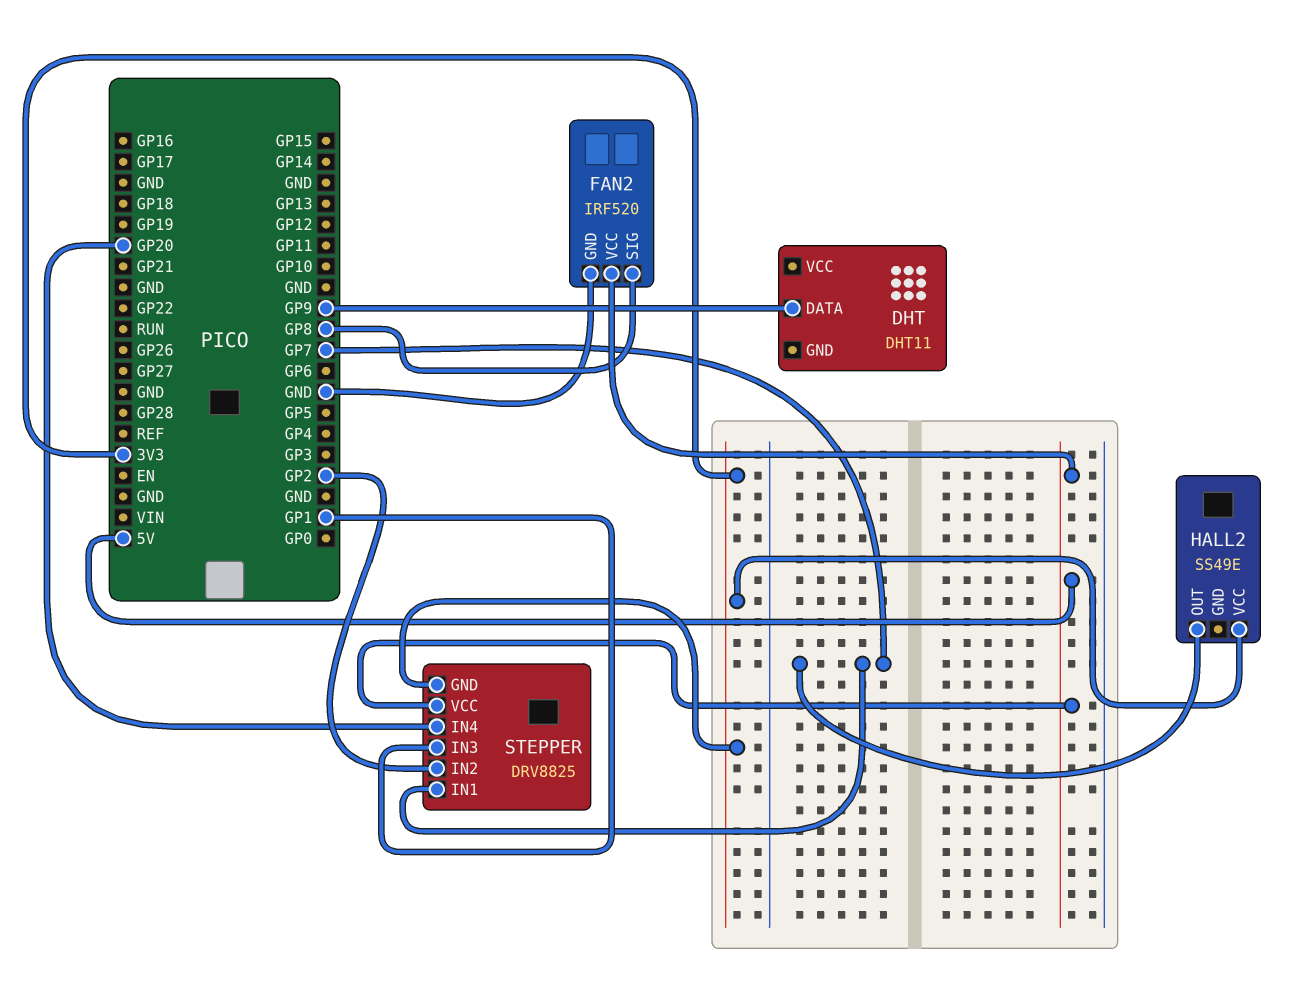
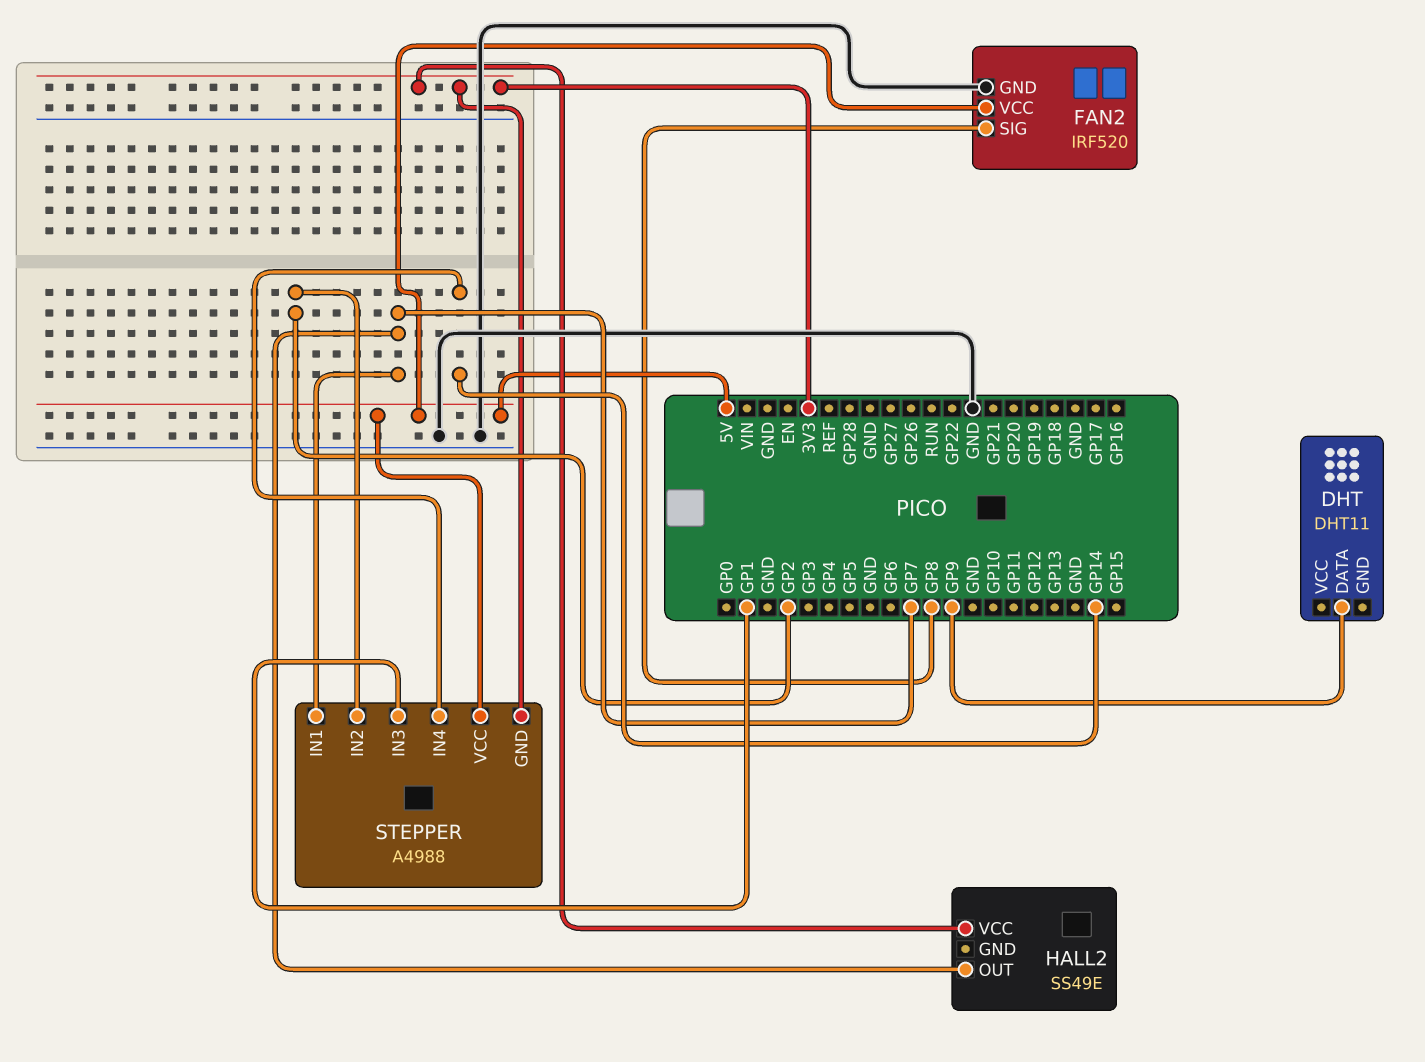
STEPPER: DRV8825 -> A4988
STEPPER pin IN4: GP20 -> GP14

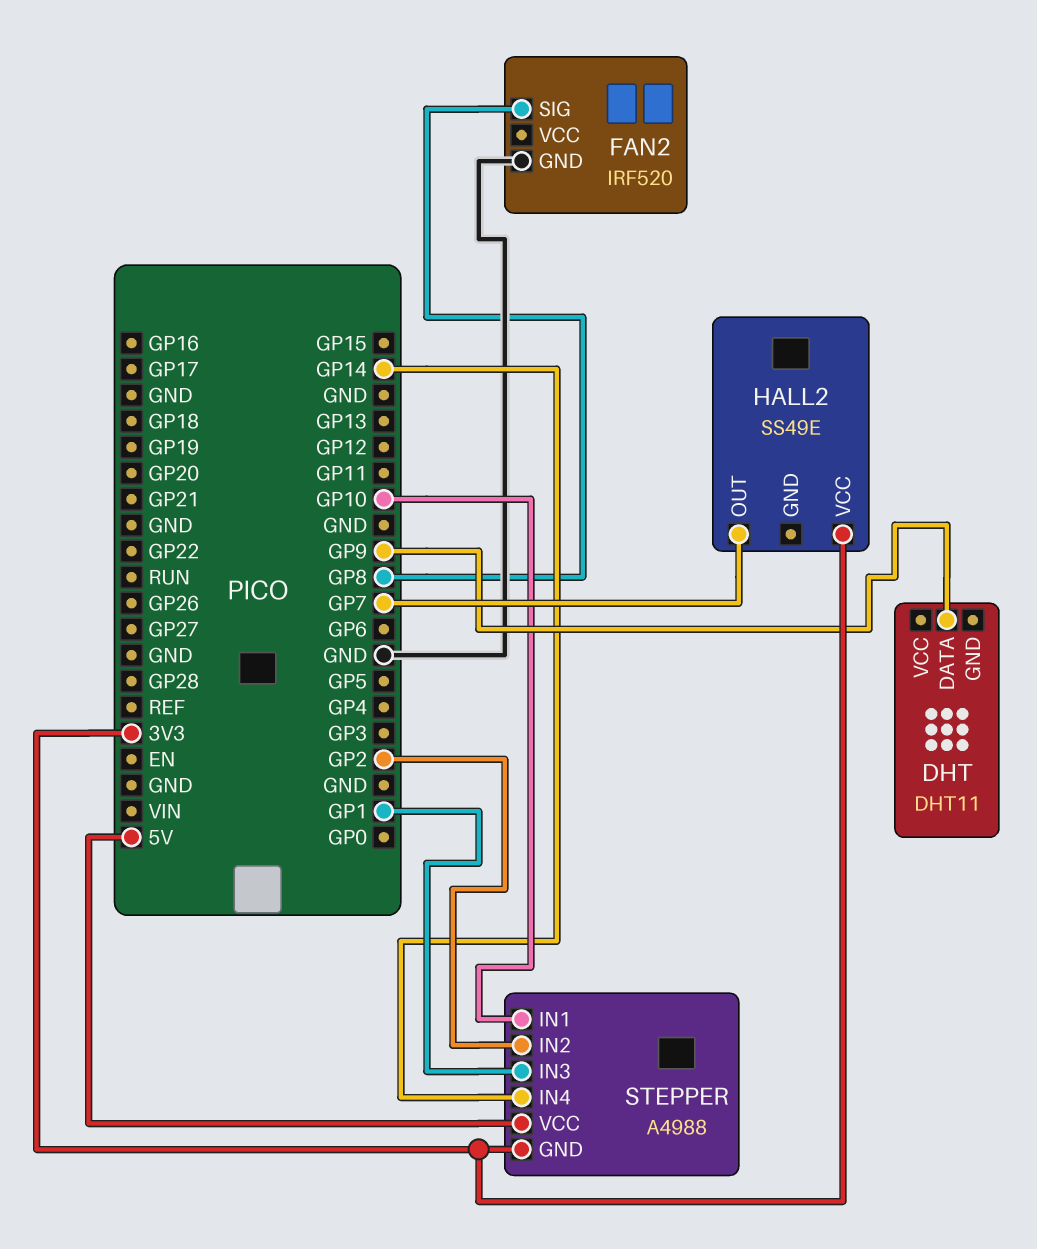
FAN2 pin VCC: 5V -> none
STEPPER pin IN1: GP7 -> GP10

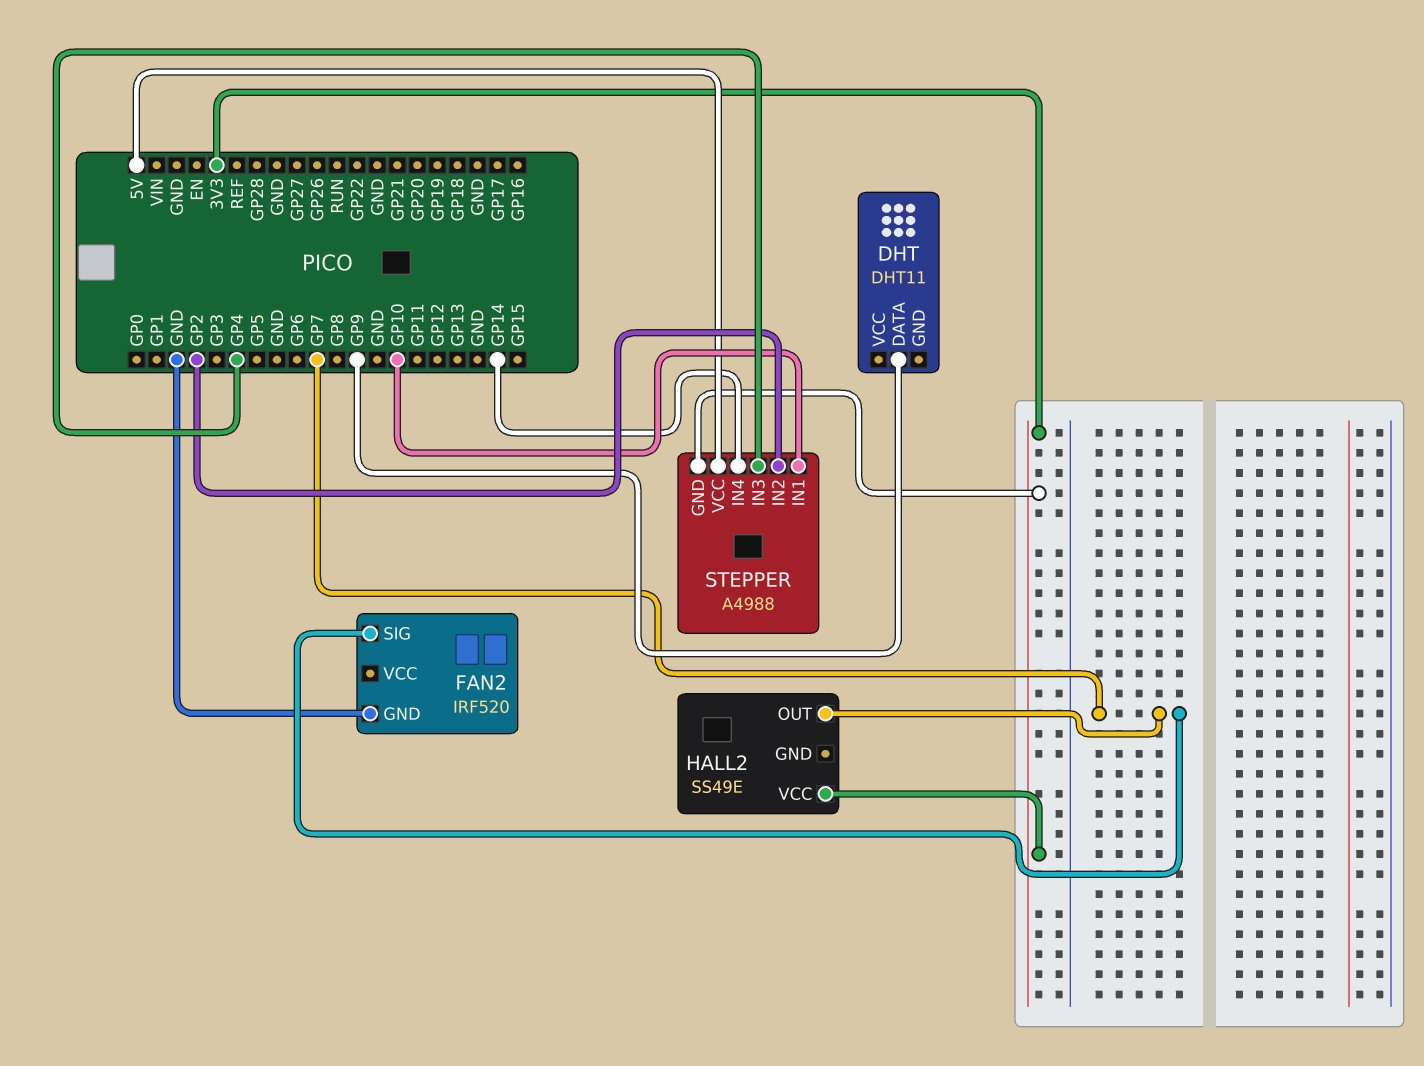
FAN2 pin SIG: GP8 -> GP7
STEPPER pin IN3: GP1 -> GP4

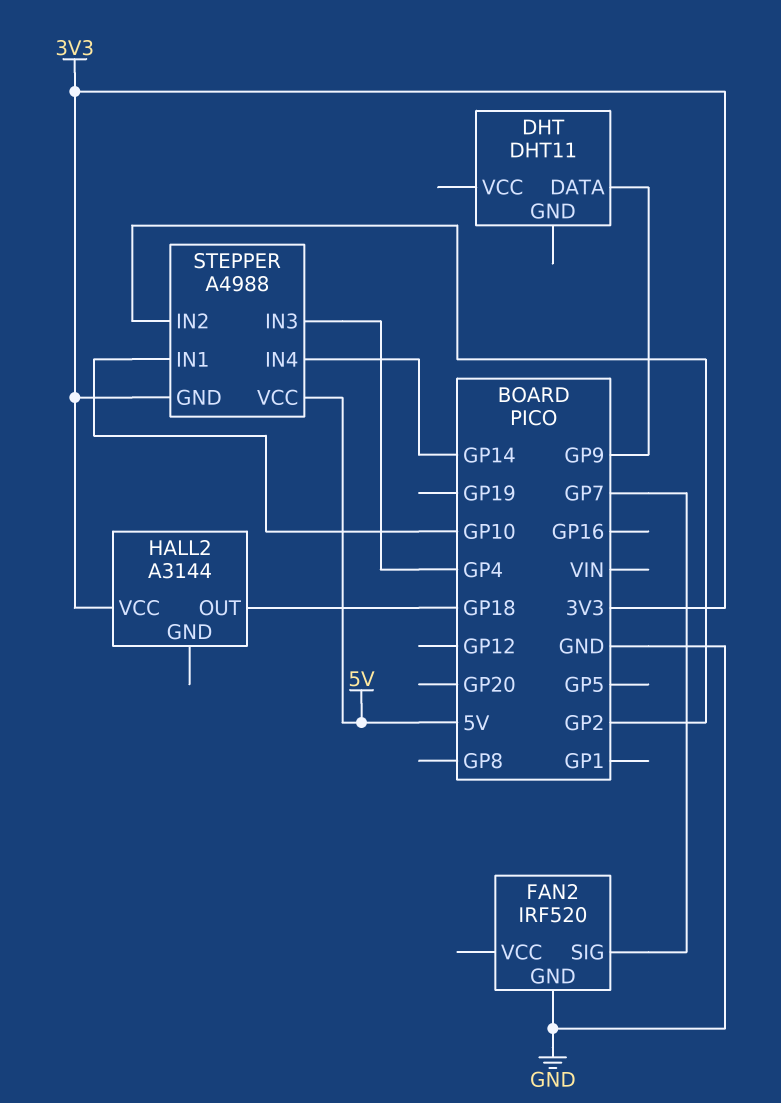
HALL2: SS49E -> A3144
HALL2 pin OUT: GP7 -> GP18

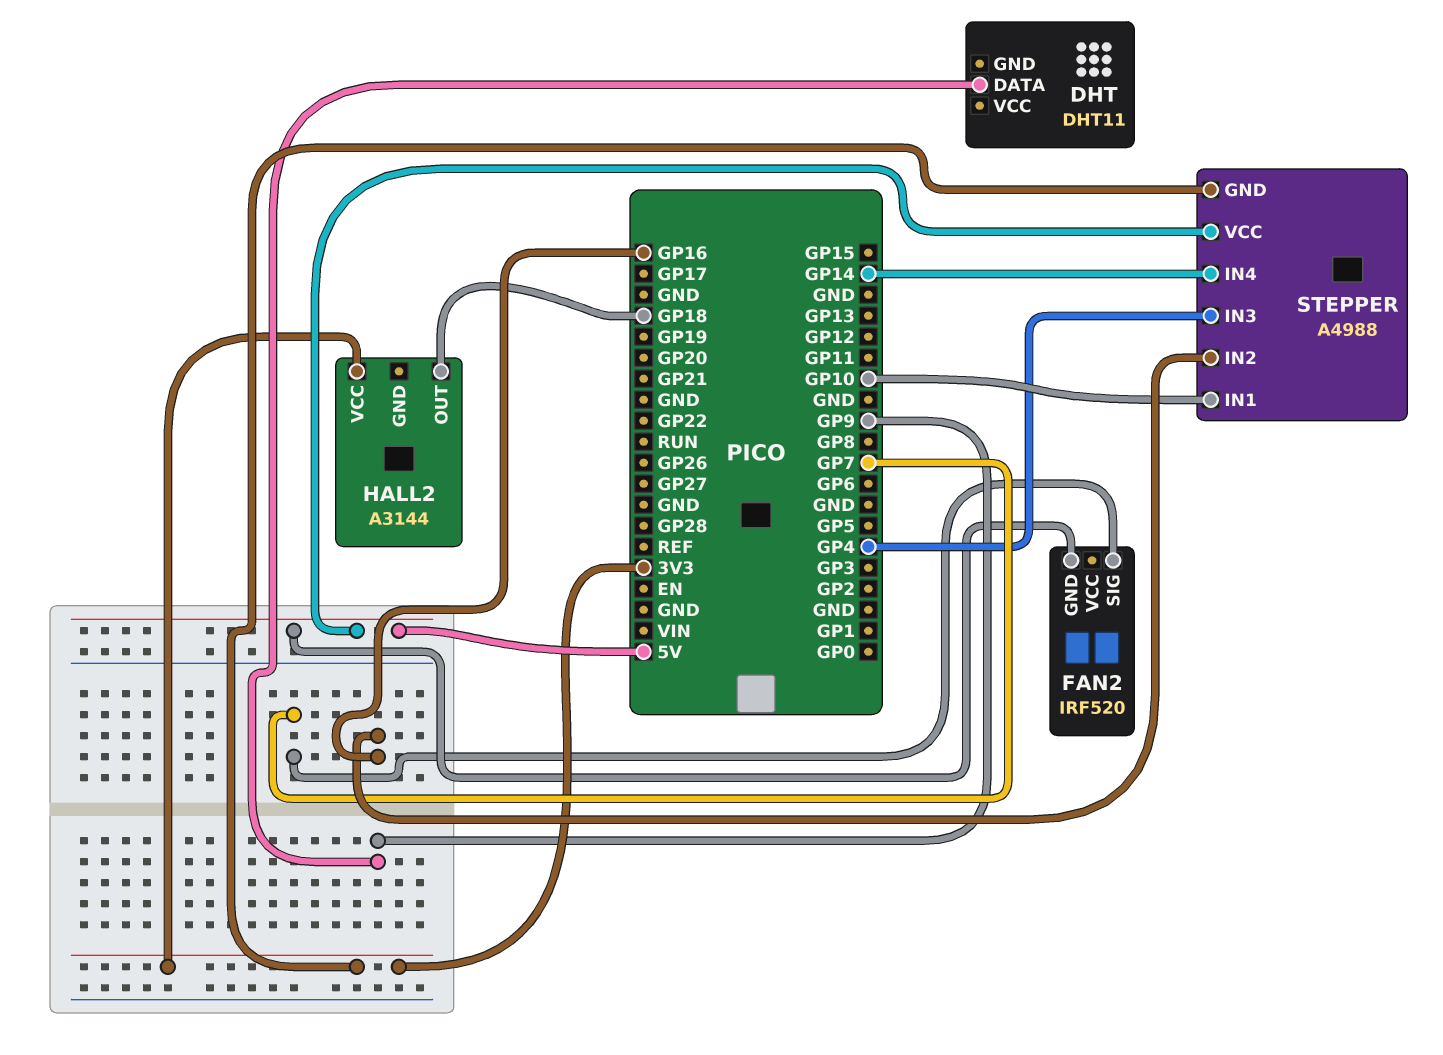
FAN2 pin GND: GND -> 5V
STEPPER pin IN2: GP2 -> GP16

